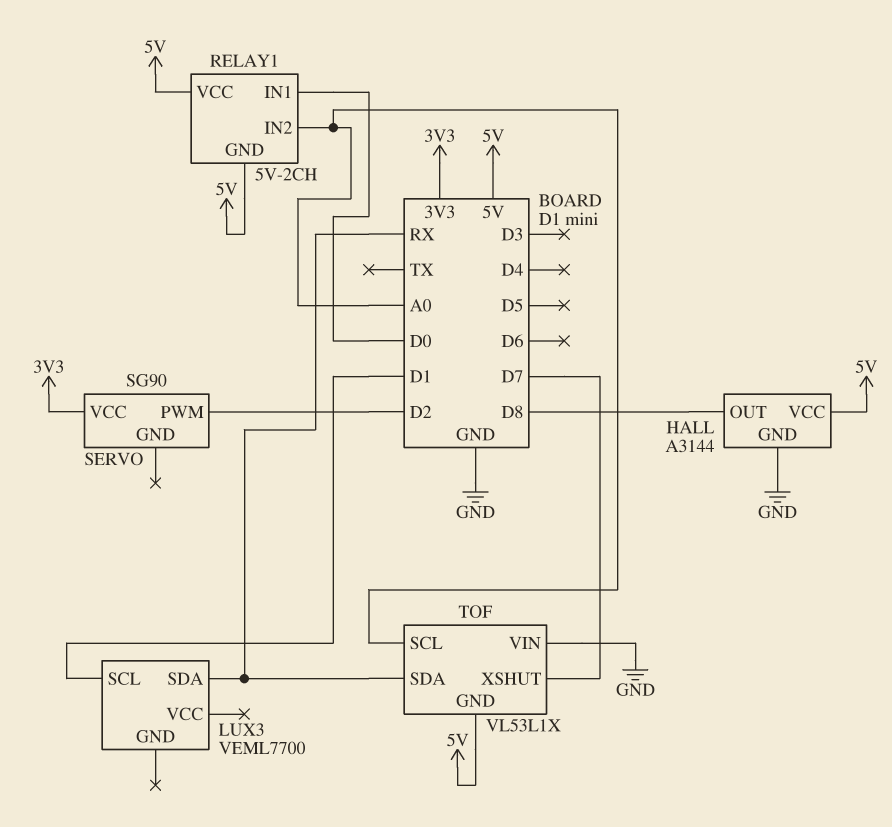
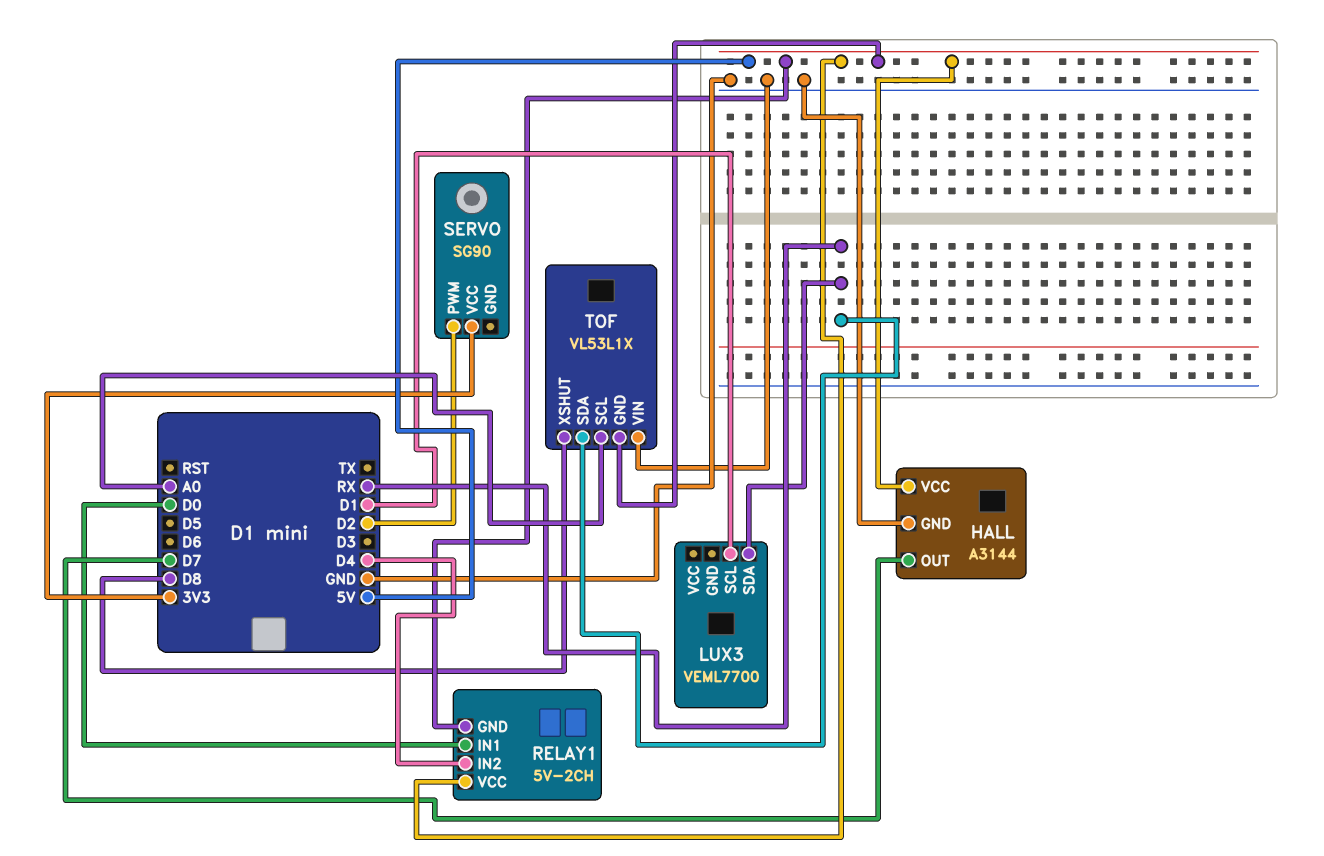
HALL pin OUT: D8 -> D7
RELAY1 pin IN2: A0 -> D4
TOF pin XSHUT: D7 -> D8

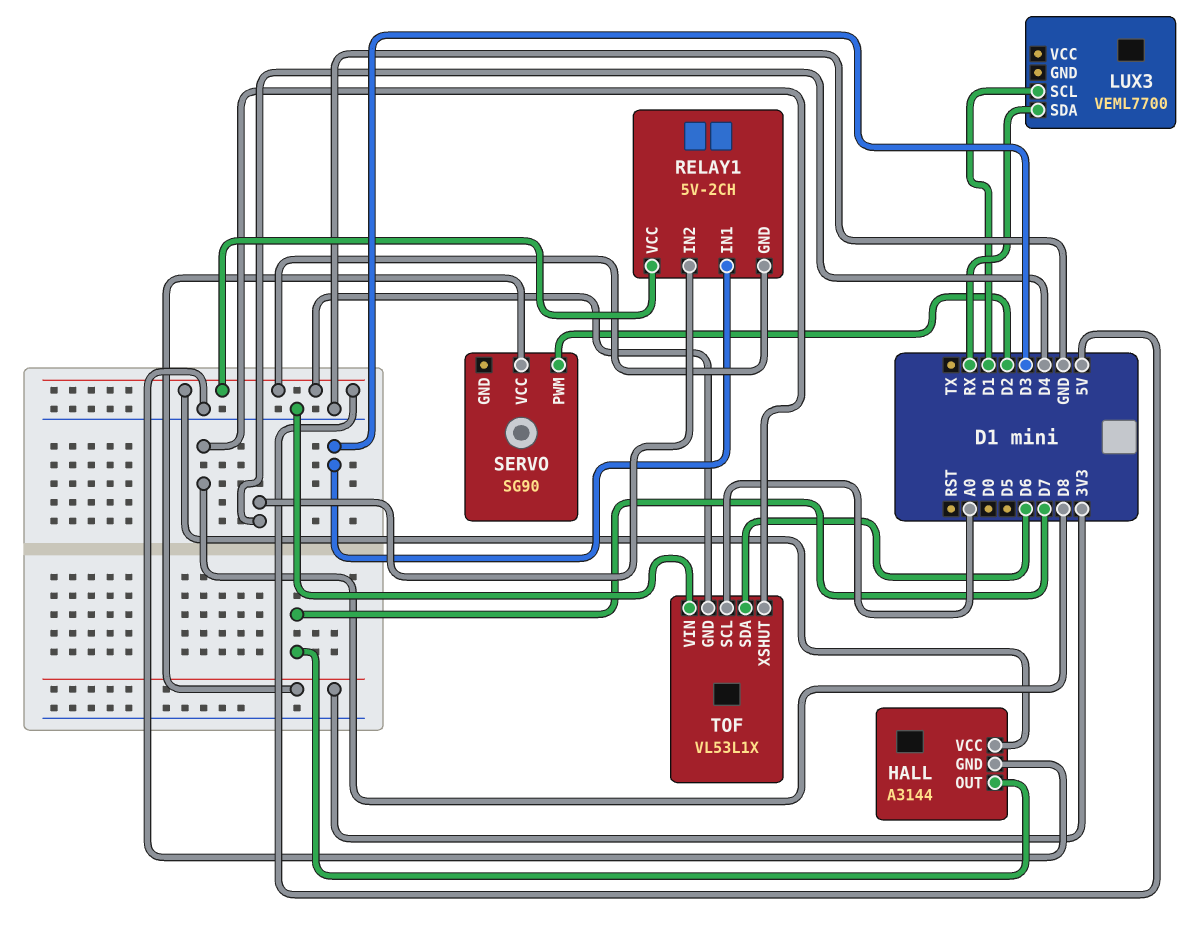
RELAY1 pin IN1: D0 -> D3
TOF pin SDA: RX -> D6

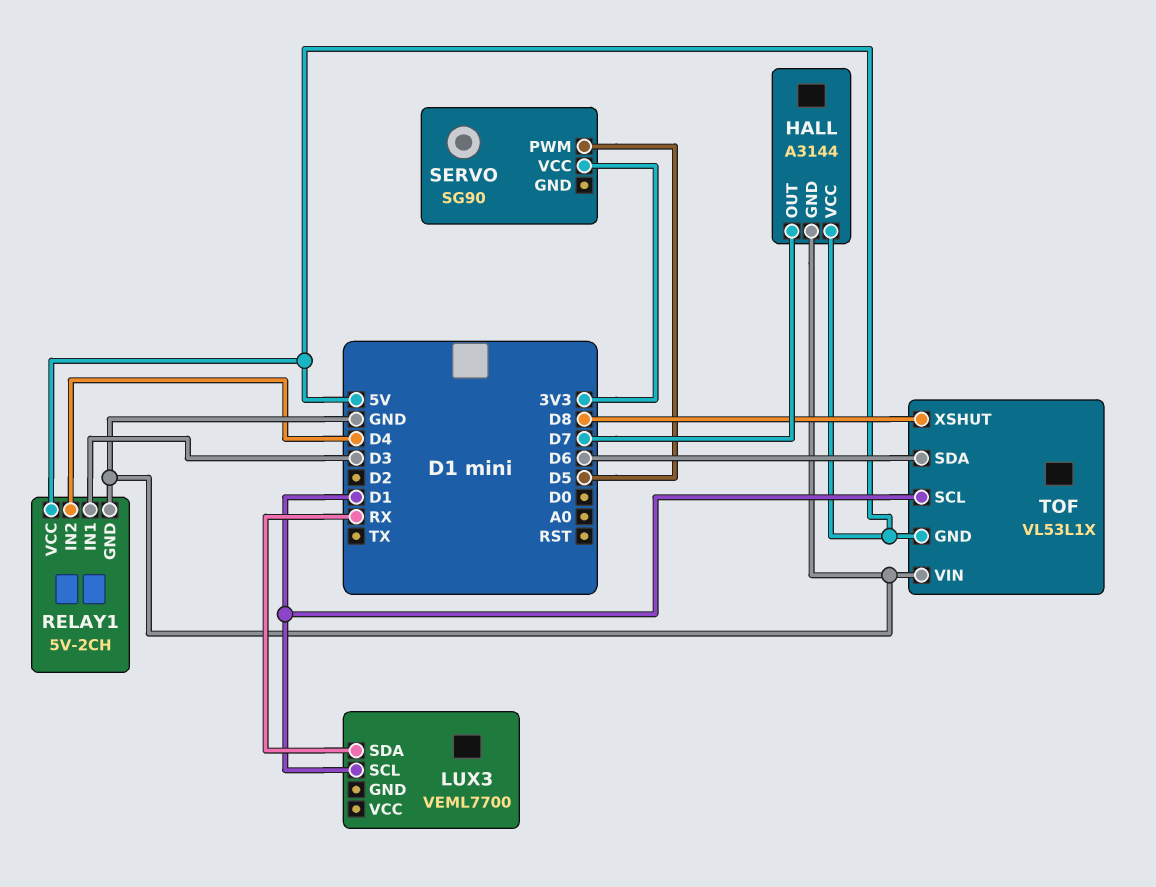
RELAY1 pin GND: 5V -> GND
SERVO pin PWM: D2 -> D5
TOF pin SCL: A0 -> D1

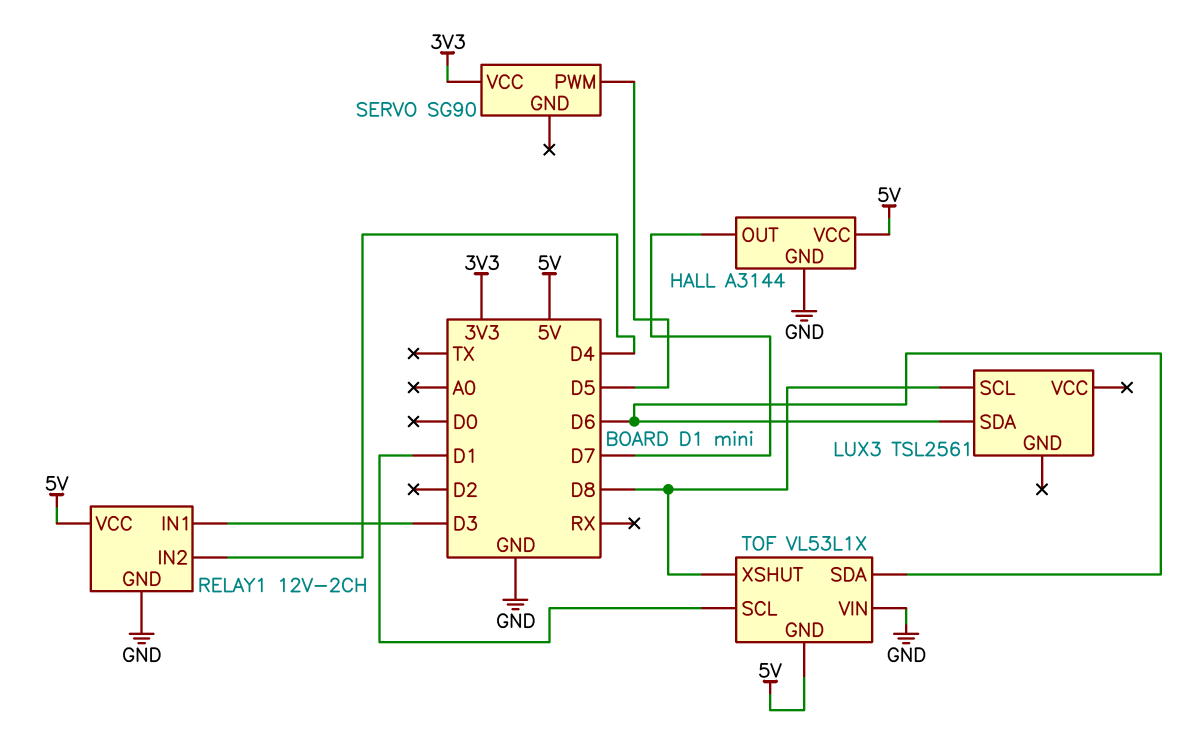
LUX3: VEML7700 -> TSL2561
LUX3 pin SCL: D1 -> D8
LUX3 pin SDA: RX -> D6
RELAY1: 5V-2CH -> 12V-2CH

